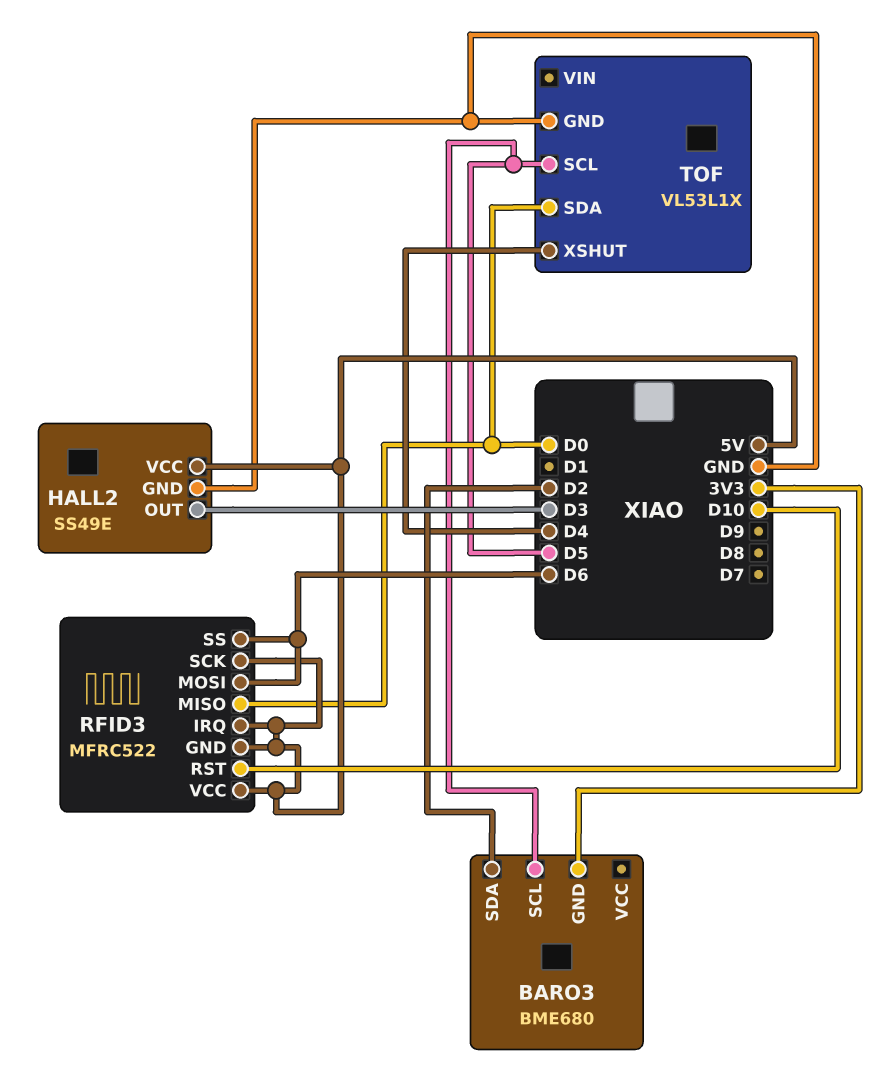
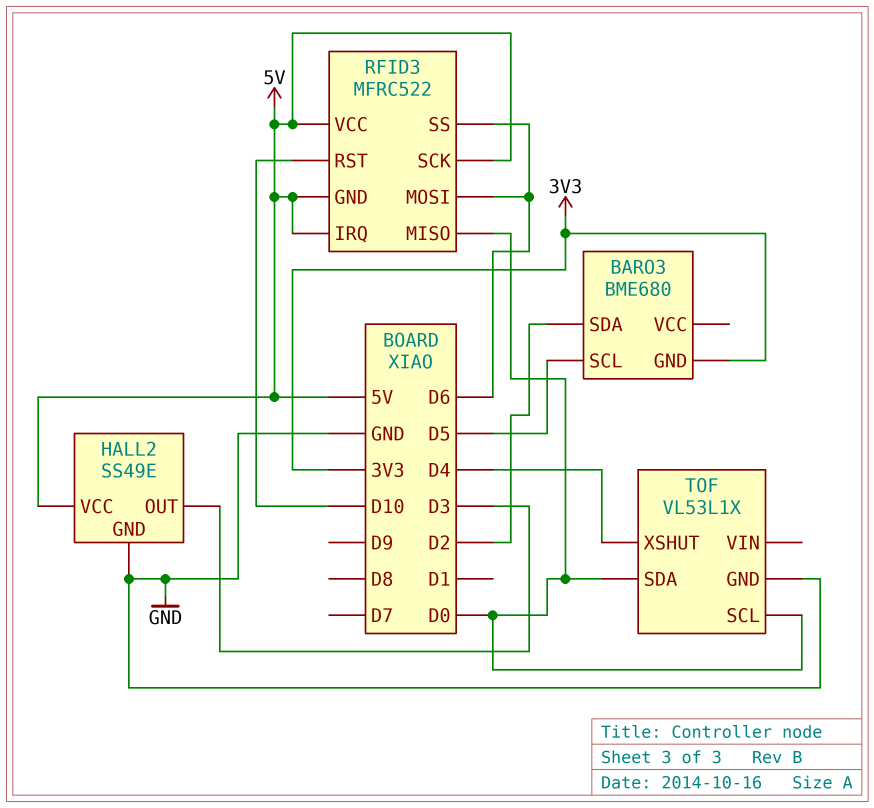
TOF pin SCL: D5 -> D0

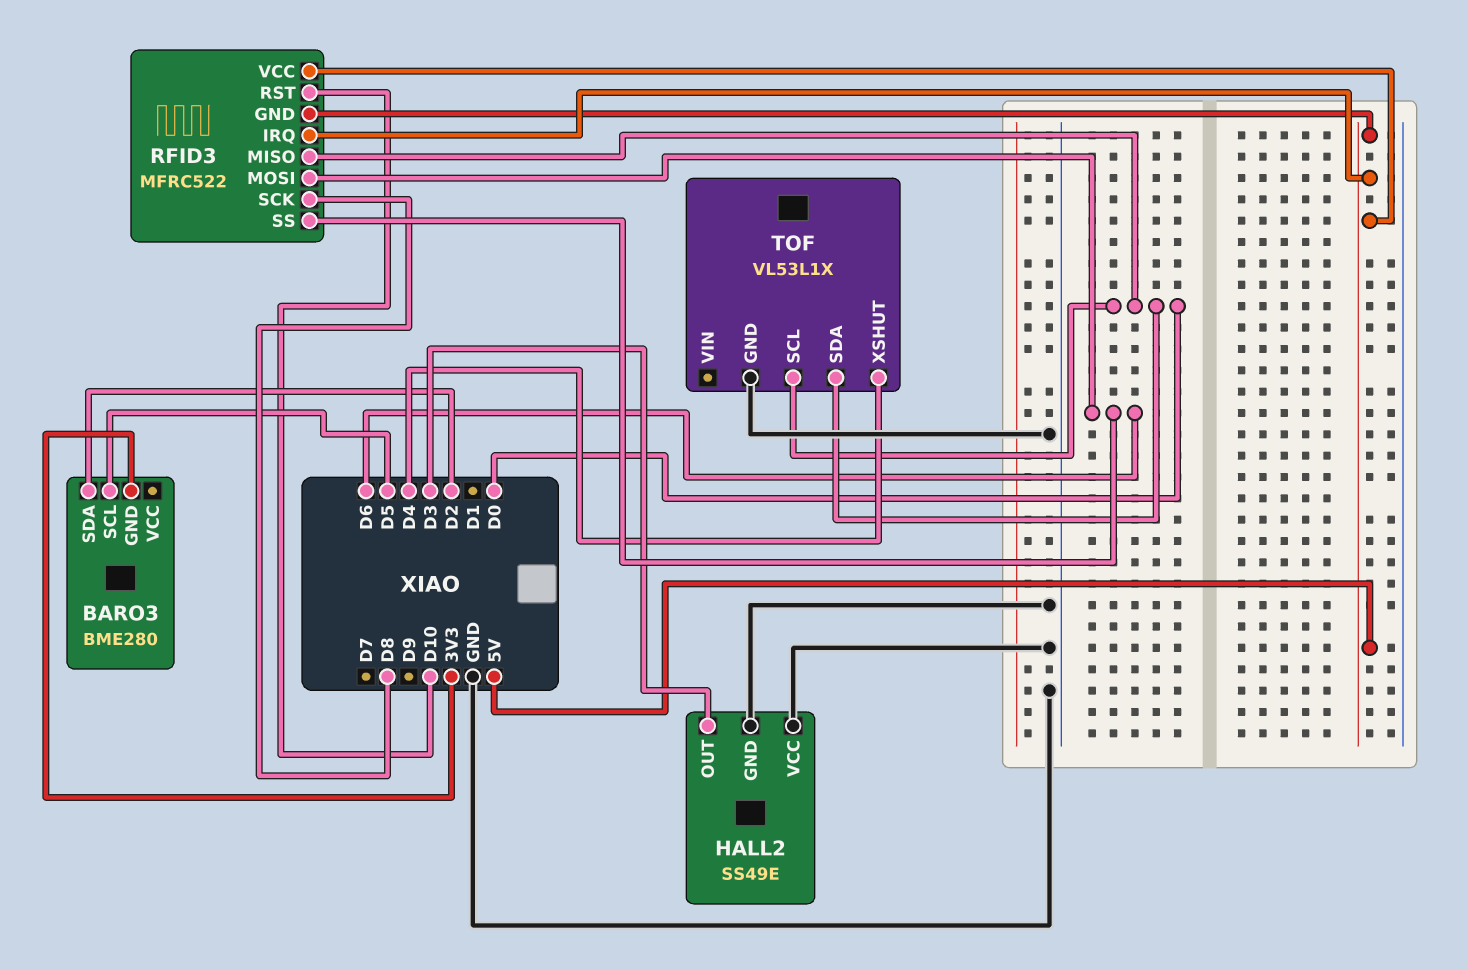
BARO3: BME680 -> BME280
HALL2 pin VCC: 5V -> GND
RFID3 pin SCK: 5V -> D8

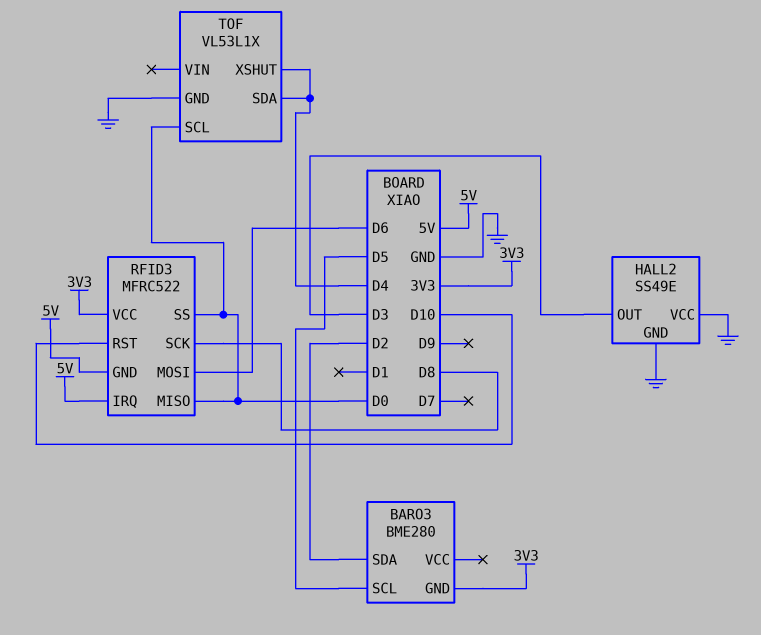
RFID3 pin SS: D6 -> D0
RFID3 pin VCC: 5V -> 3V3
TOF pin SDA: D0 -> D4

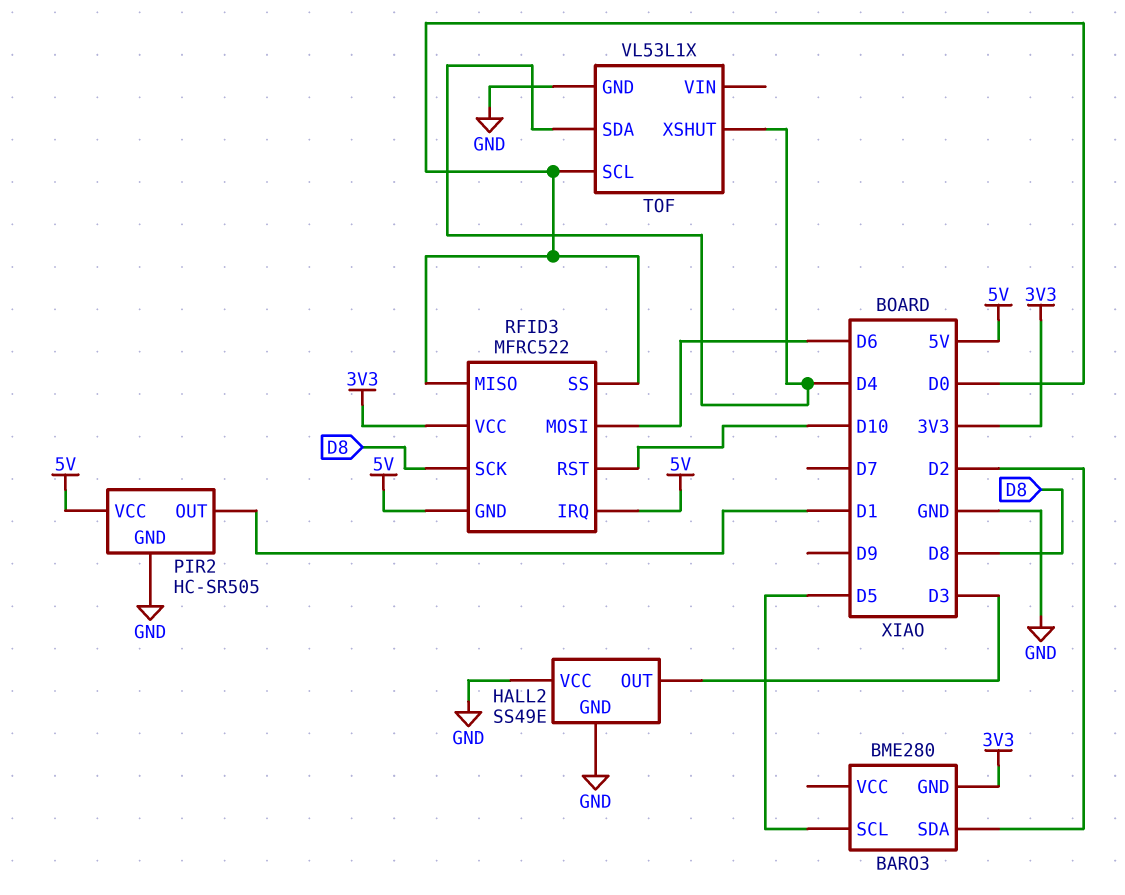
PIR2: none -> HC-SR505
PIR2 pin GND: none -> GND
PIR2 pin OUT: none -> D1
PIR2 pin VCC: none -> 5V

